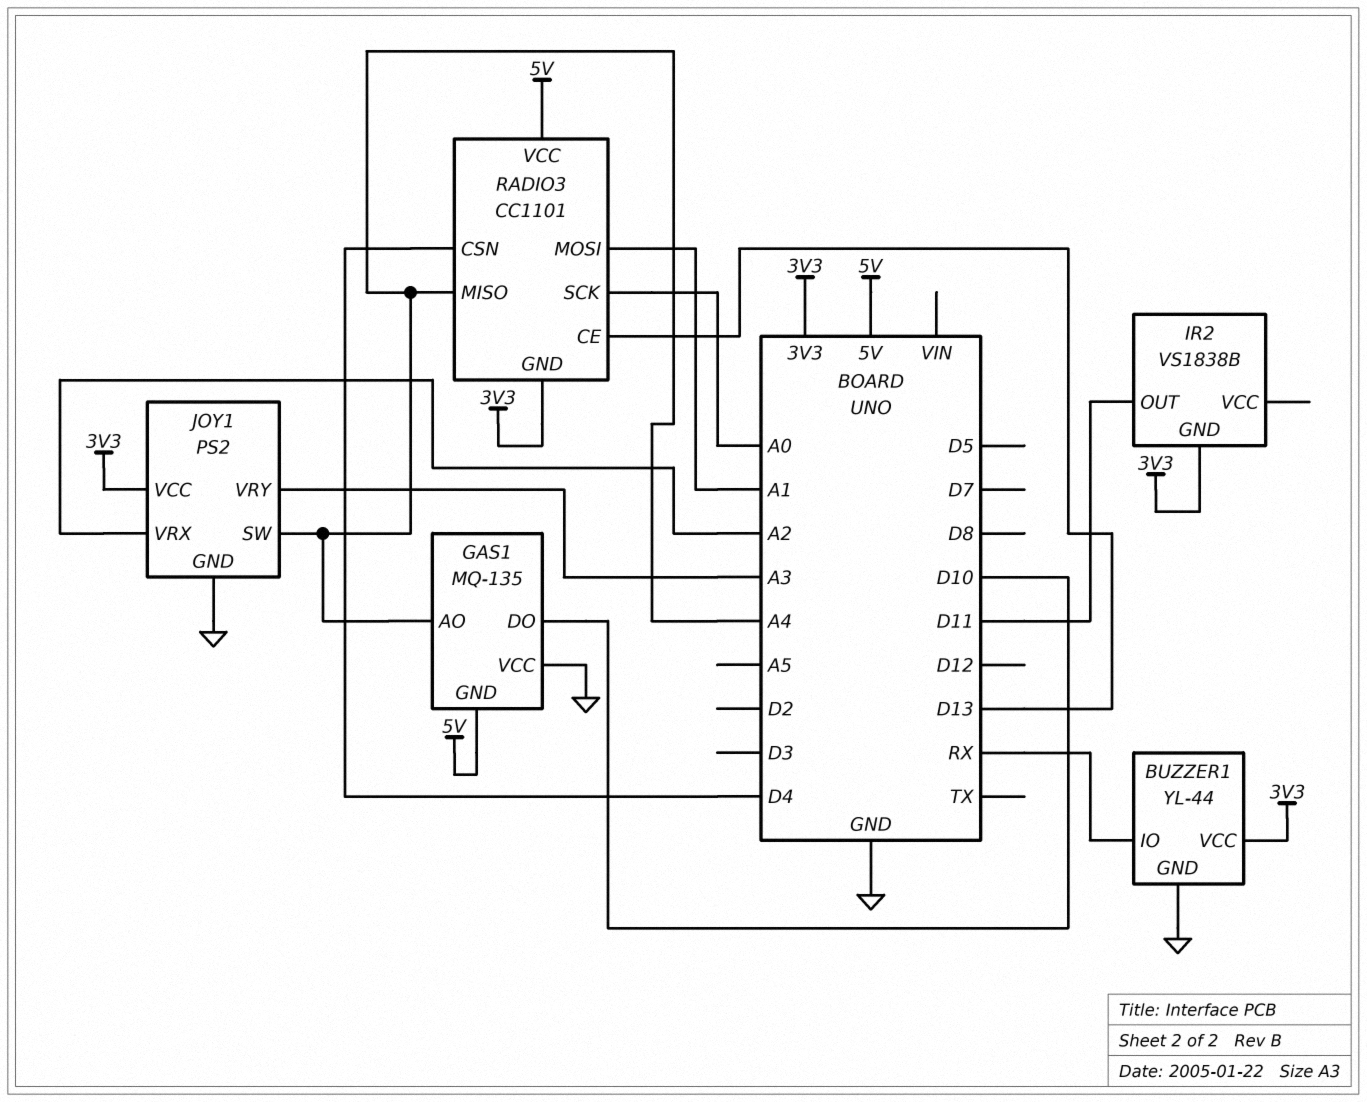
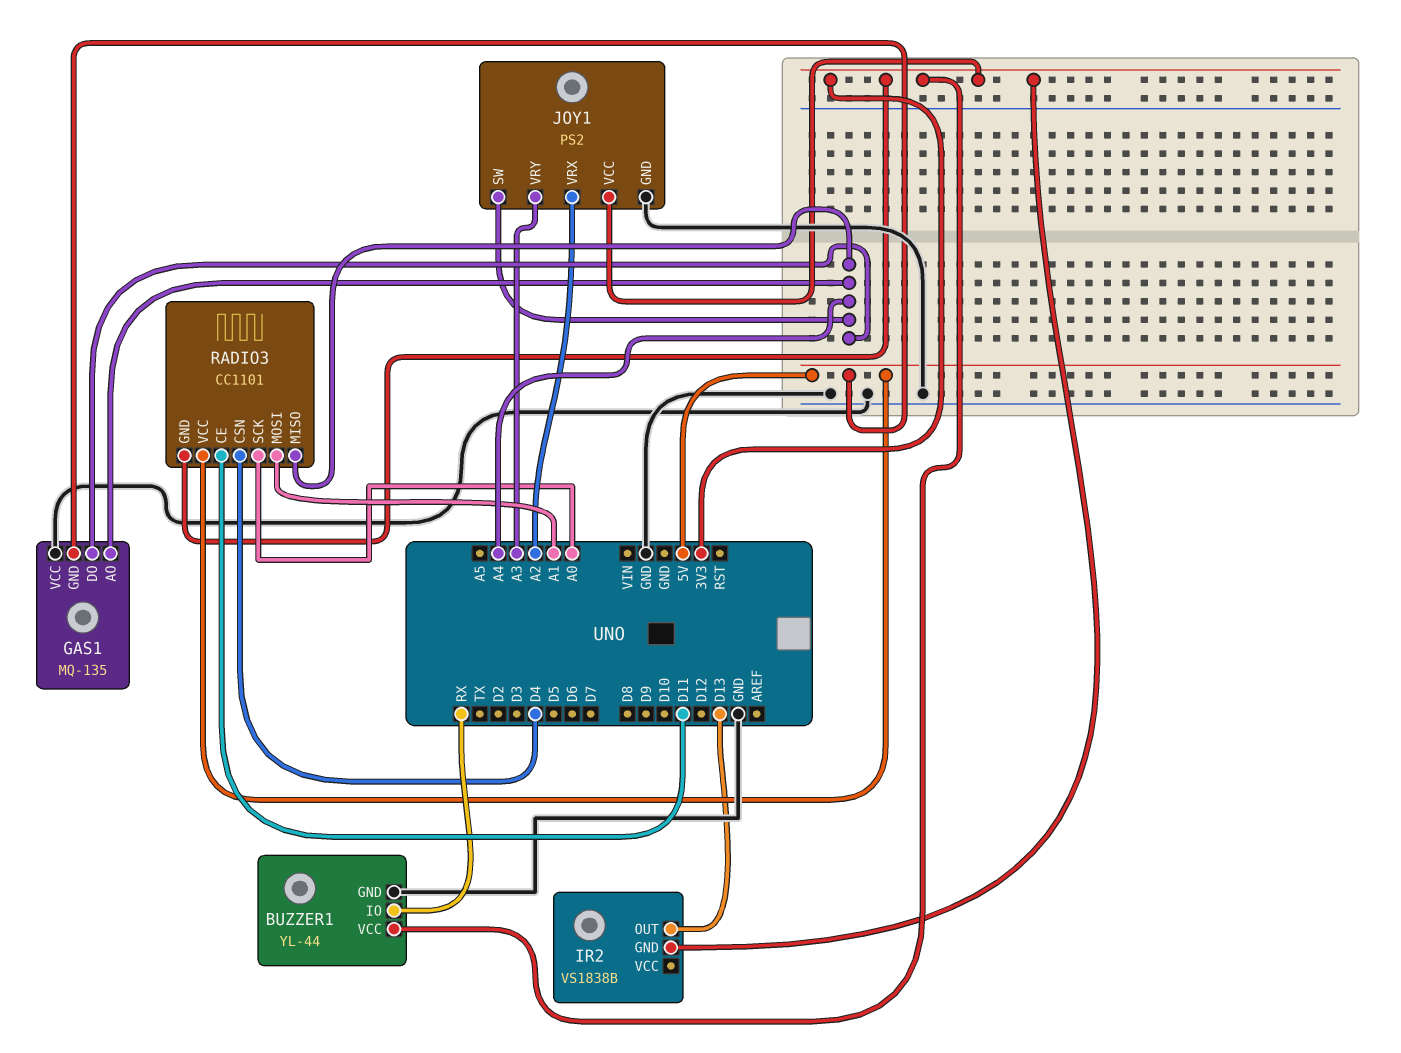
GAS1 pin DO: D10 -> A4
IR2 pin OUT: D11 -> D13
RADIO3 pin CE: D13 -> D11

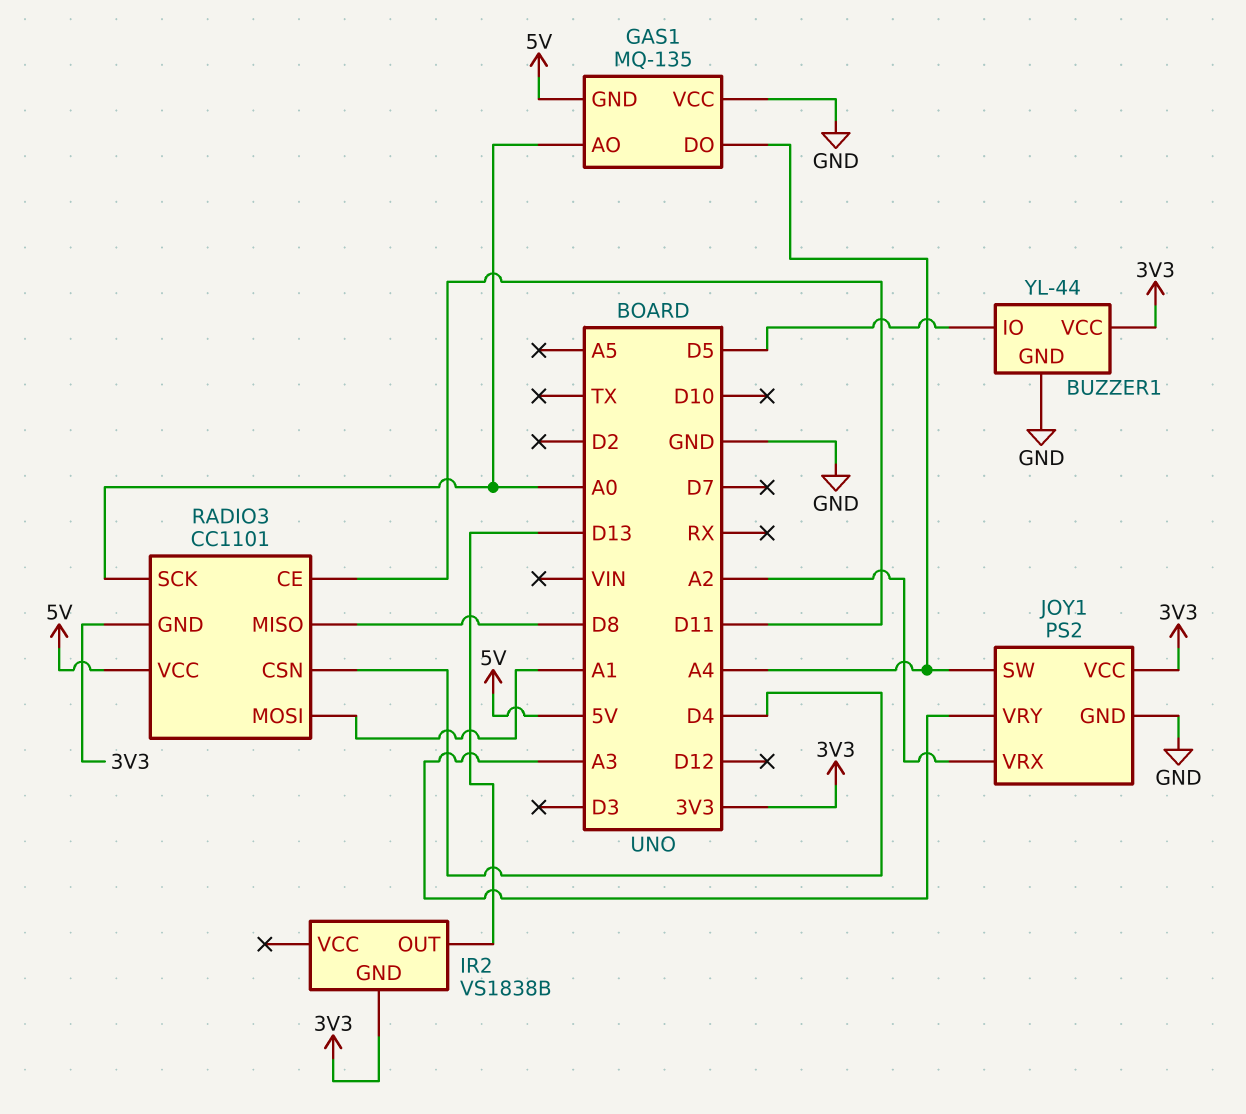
BUZZER1 pin IO: RX -> D5
GAS1 pin AO: A4 -> A0
RADIO3 pin MISO: A4 -> D8

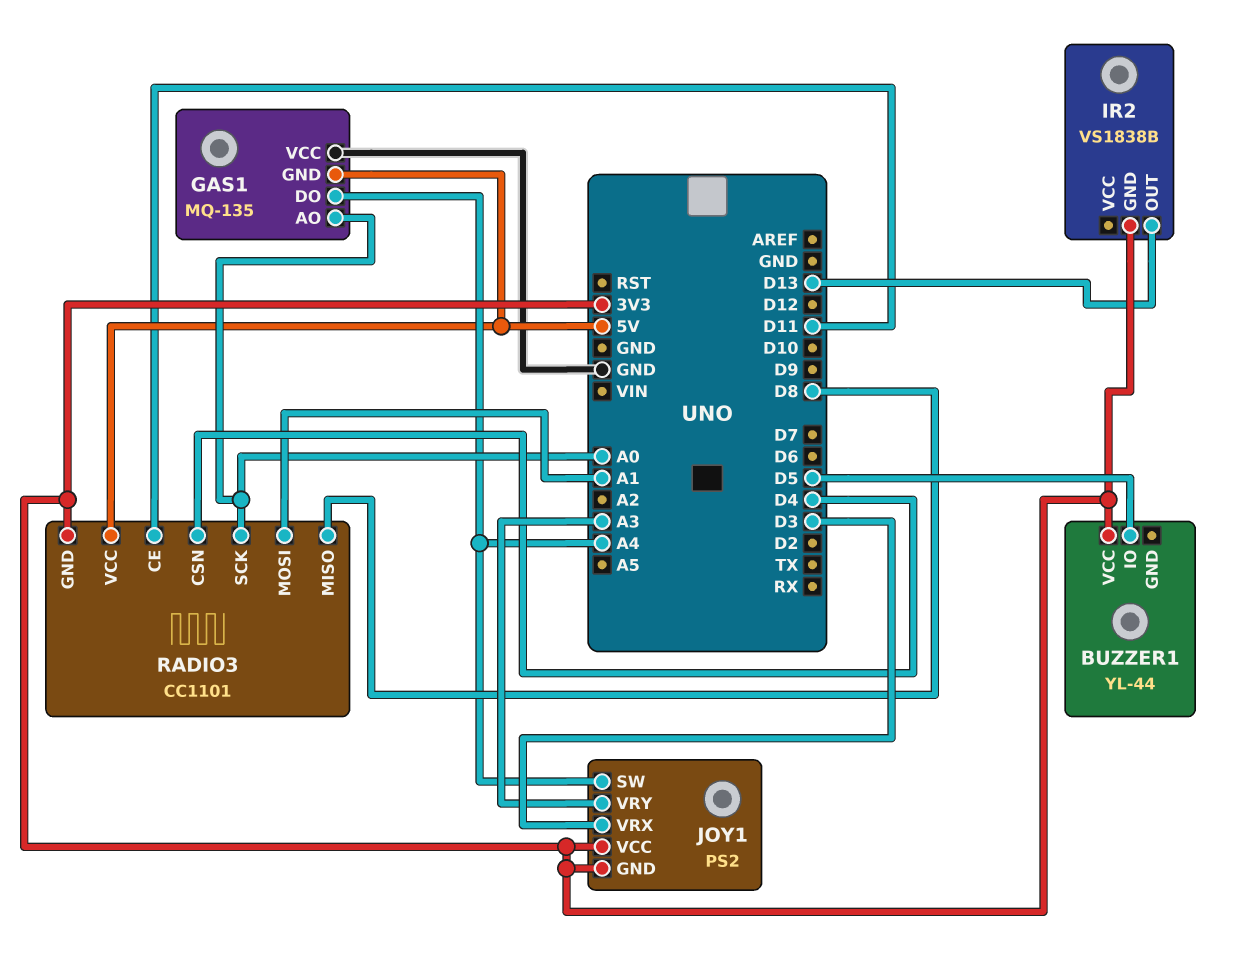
BUZZER1 pin GND: GND -> none
JOY1 pin GND: GND -> 3V3
JOY1 pin VRX: A2 -> D3

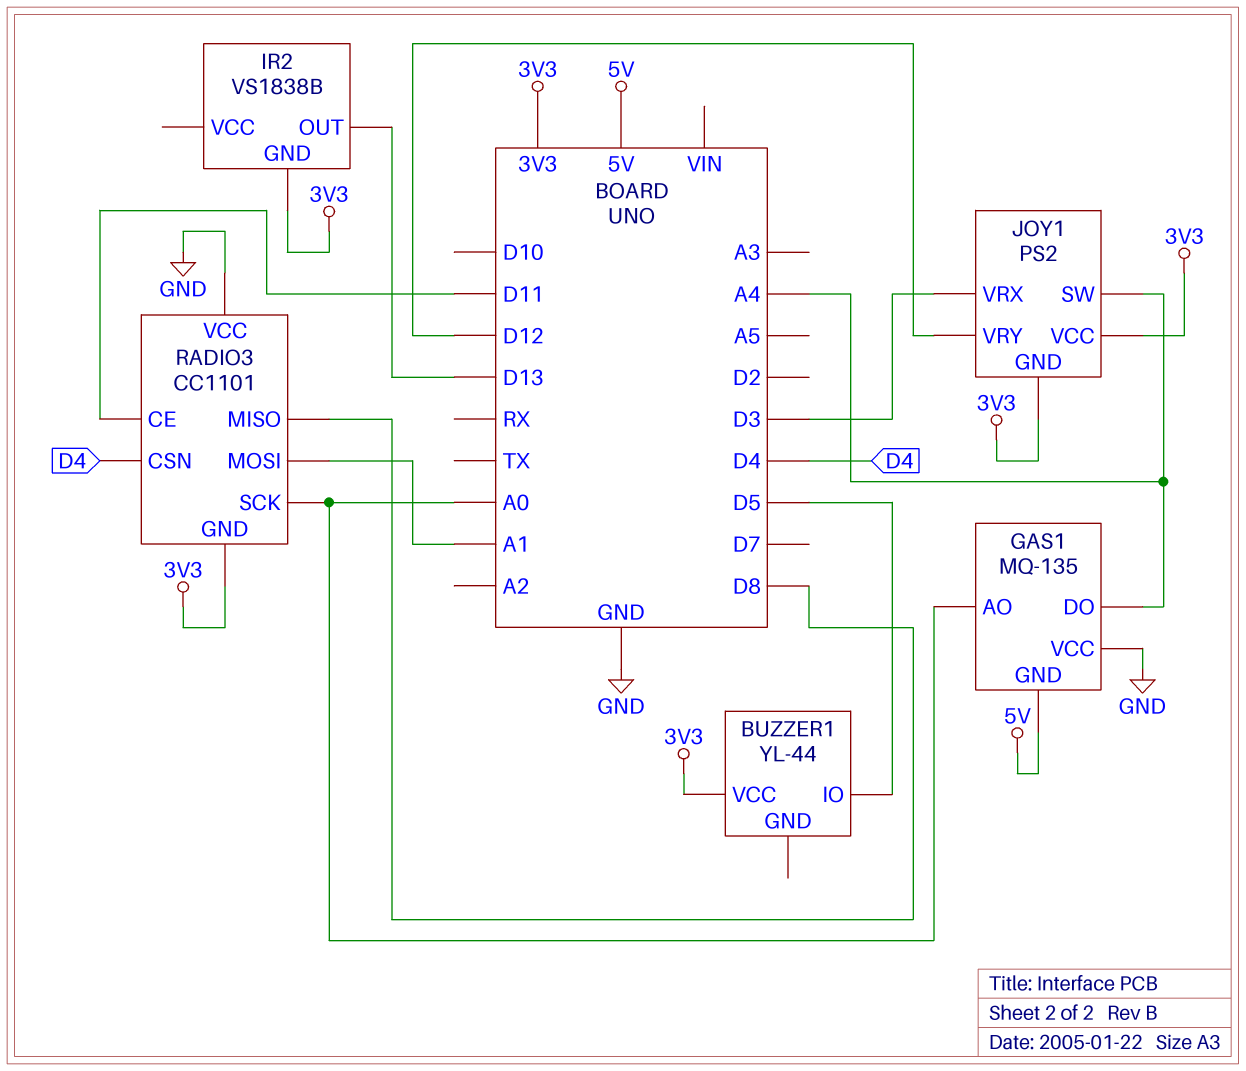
JOY1 pin VRY: A3 -> D12
RADIO3 pin VCC: 5V -> GND

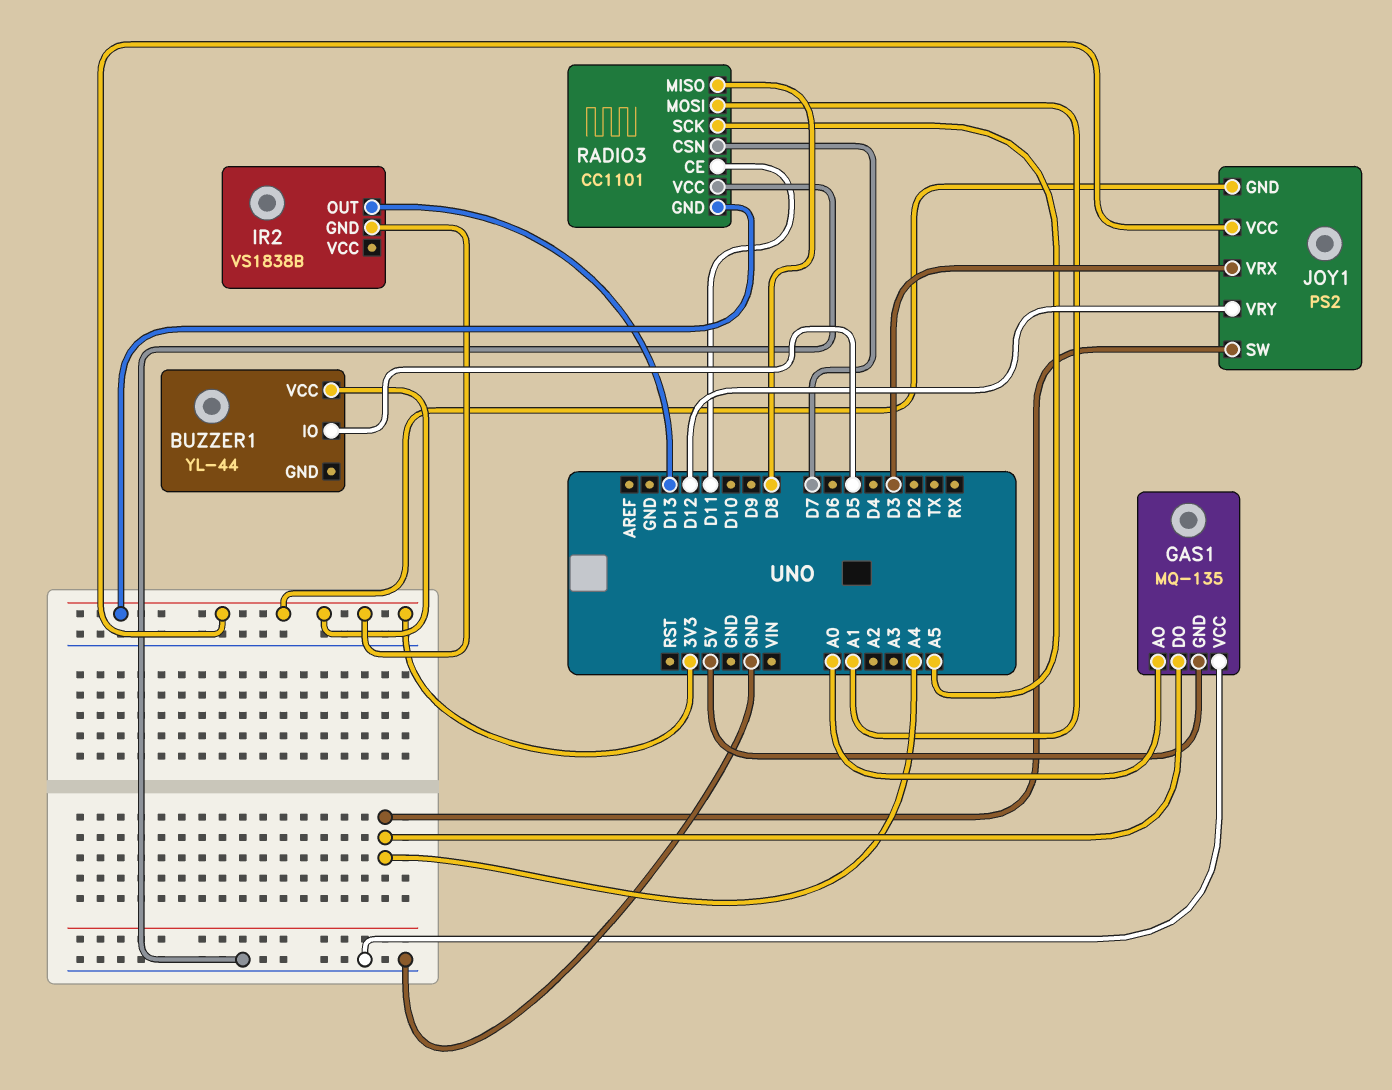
RADIO3 pin CSN: D4 -> D7
RADIO3 pin SCK: A0 -> A5

